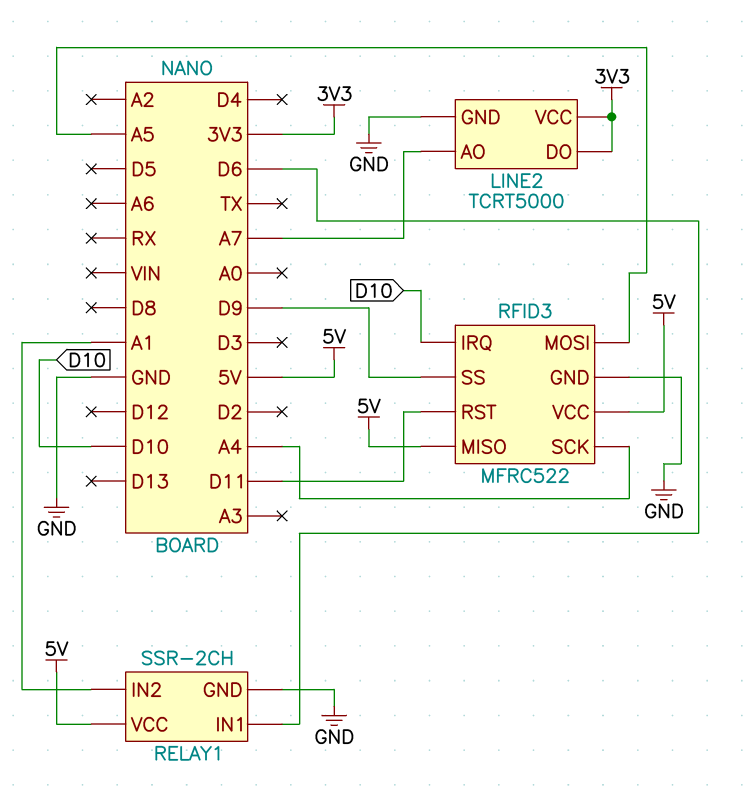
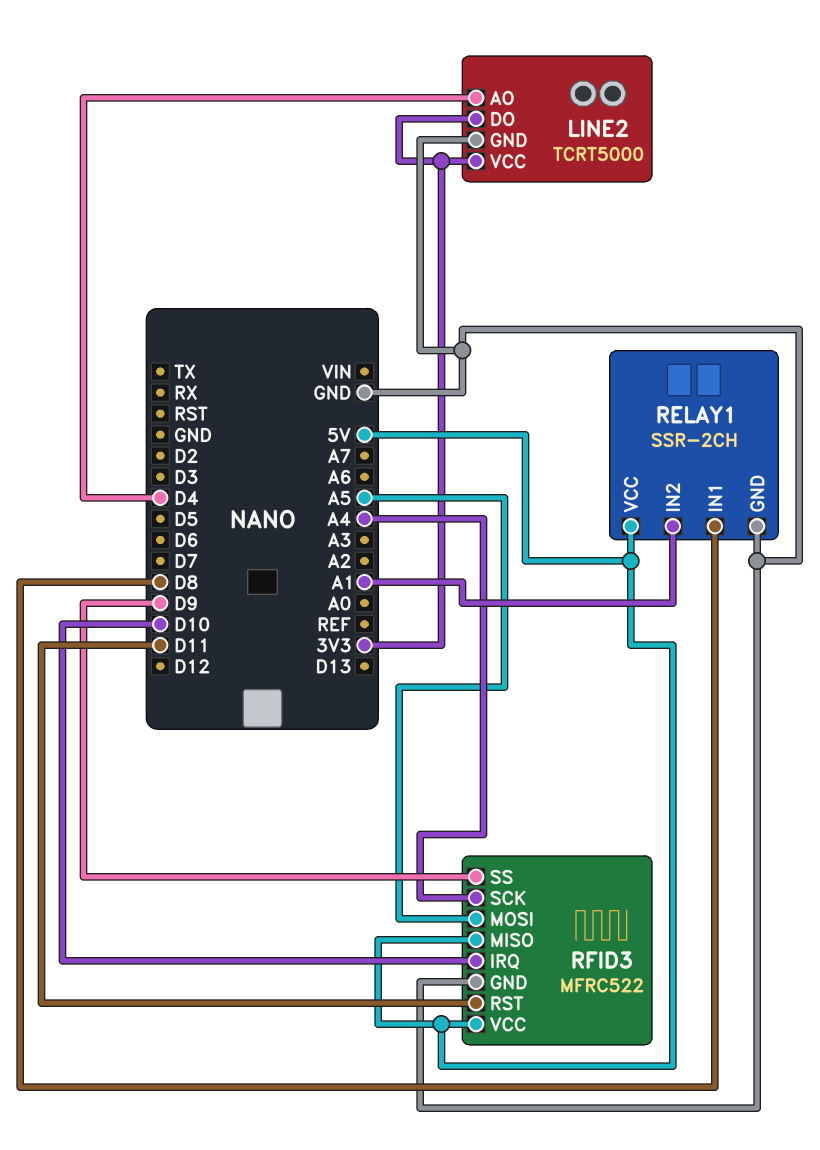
LINE2 pin AO: A7 -> D4
RELAY1 pin IN1: D6 -> D8

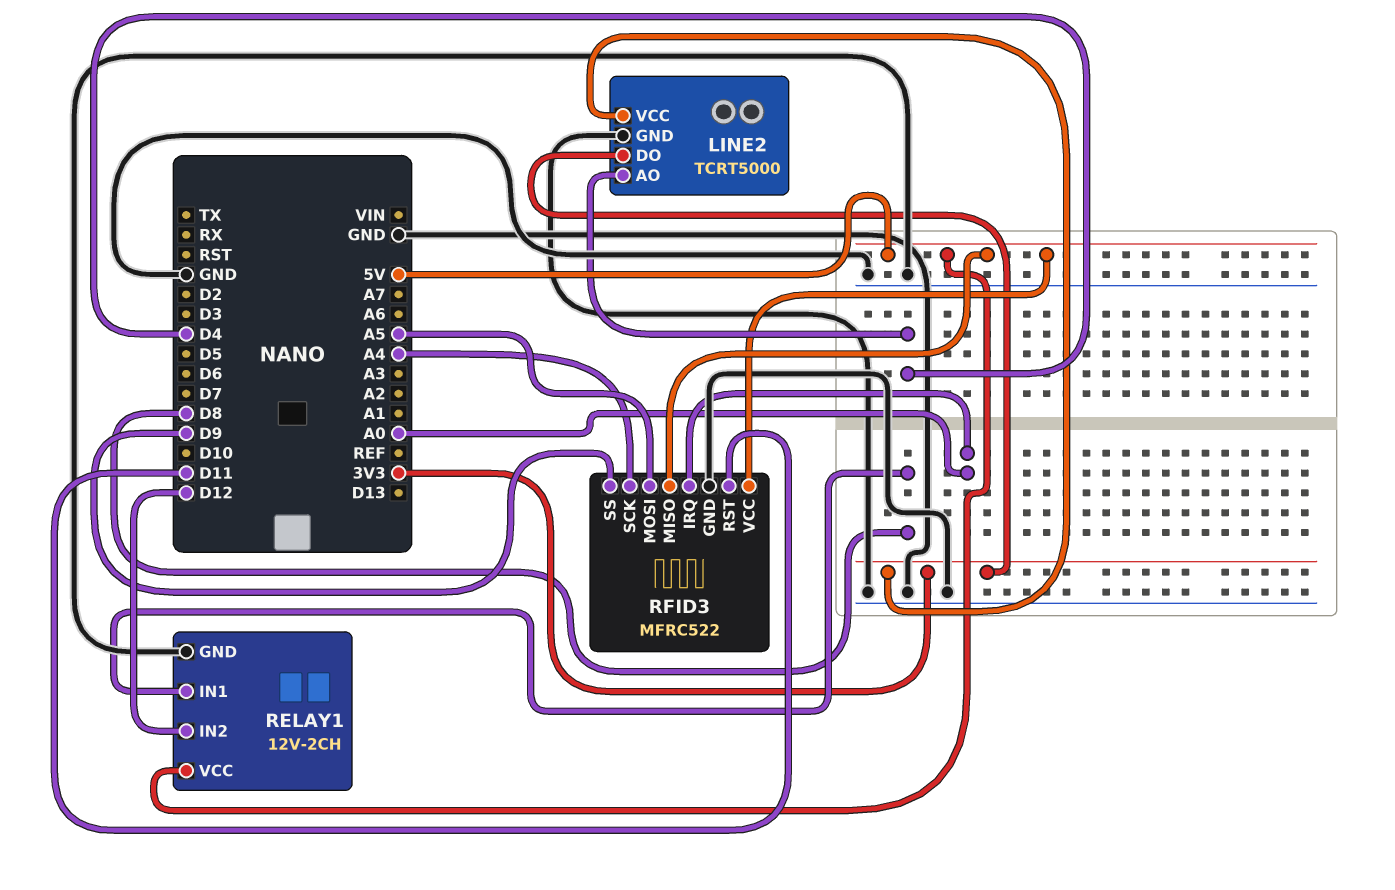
RELAY1: SSR-2CH -> 12V-2CH
RELAY1 pin IN2: A1 -> D12
RFID3 pin IRQ: D10 -> A0

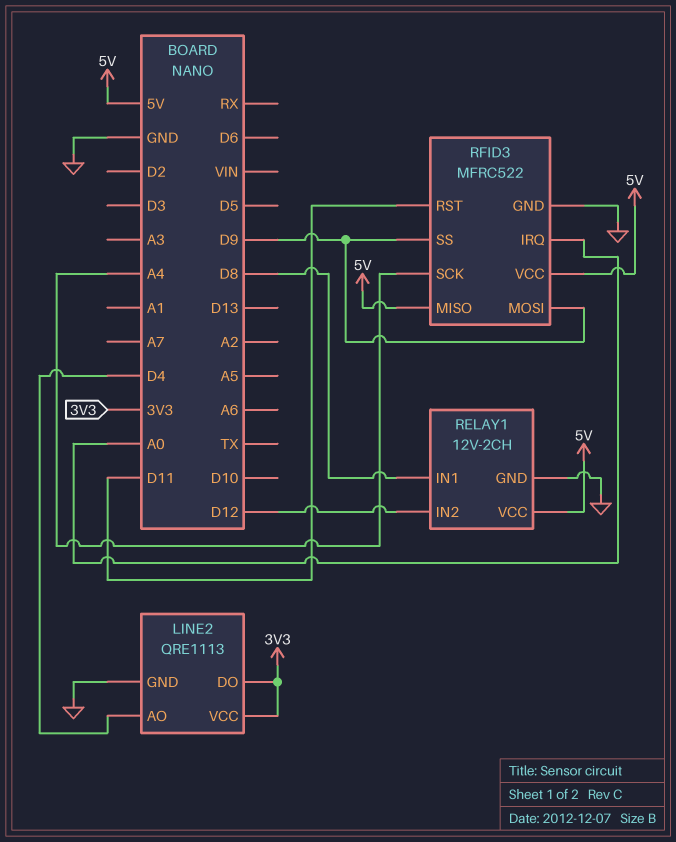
LINE2: TCRT5000 -> QRE1113
RFID3 pin MOSI: A5 -> D9

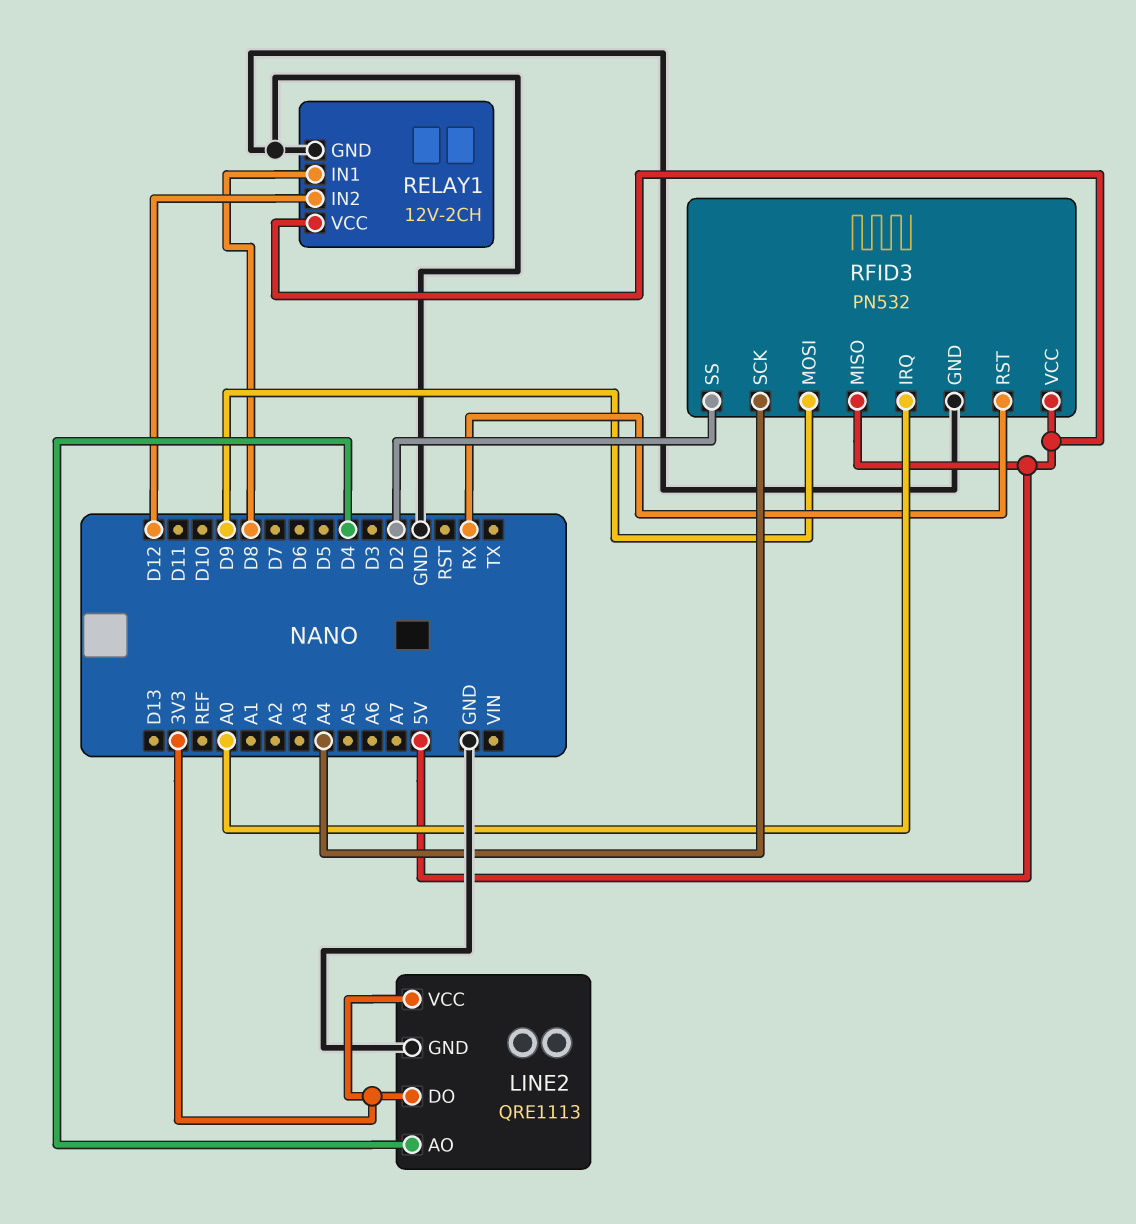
RFID3: MFRC522 -> PN532
RFID3 pin RST: D11 -> RX
RFID3 pin SS: D9 -> D2

